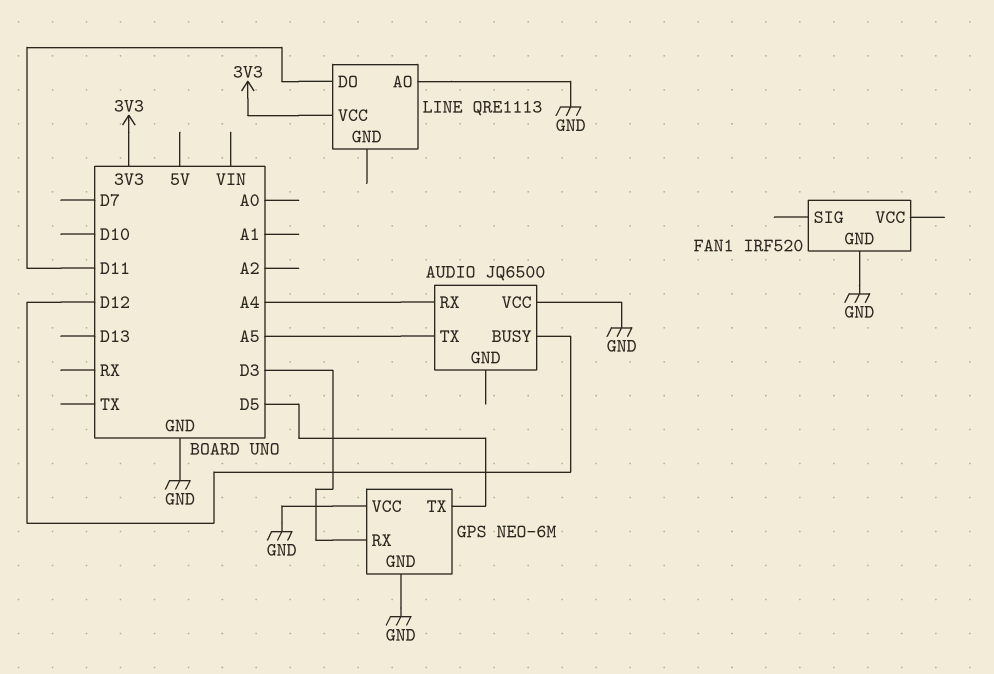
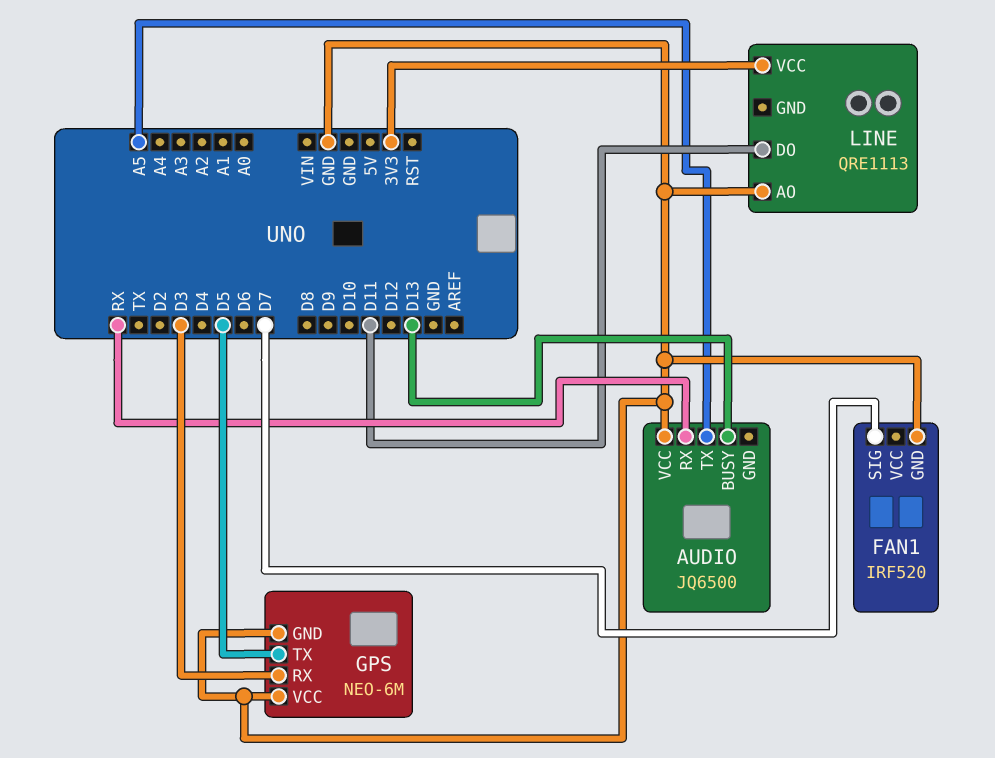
AUDIO pin BUSY: D12 -> D13
AUDIO pin RX: A4 -> RX
FAN1 pin SIG: none -> D7

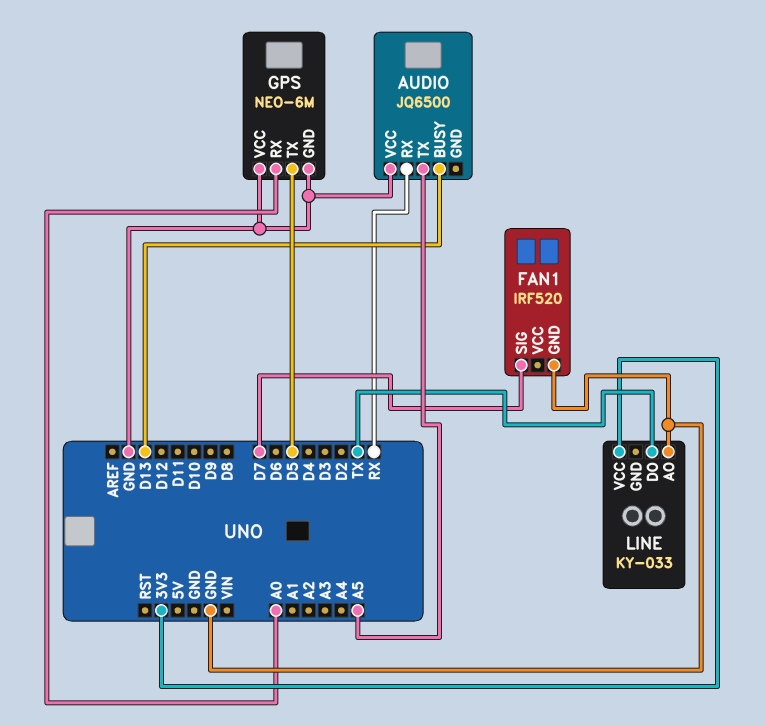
GPS pin RX: D3 -> A0
LINE: QRE1113 -> KY-033
LINE pin DO: D11 -> TX

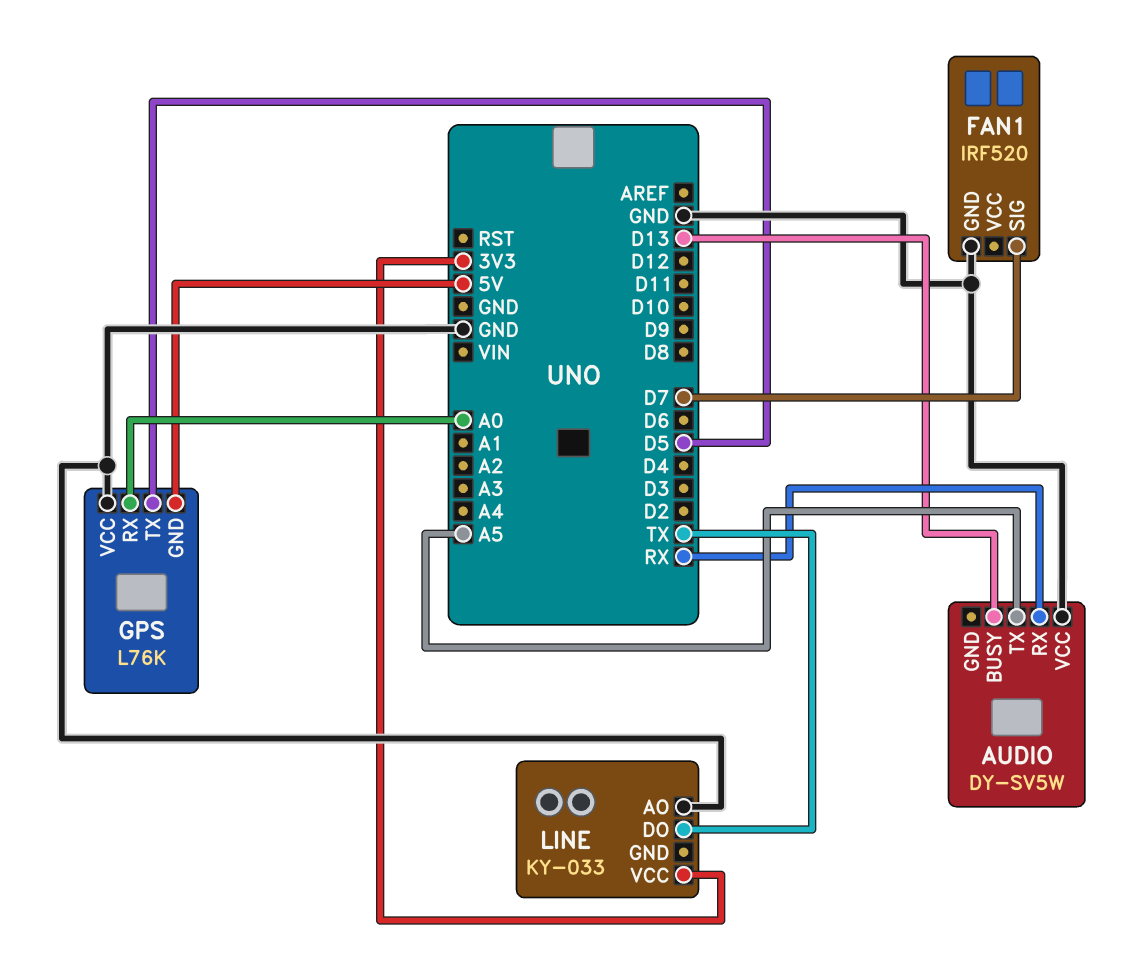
AUDIO: JQ6500 -> DY-SV5W
GPS: NEO-6M -> L76K
GPS pin GND: GND -> 5V

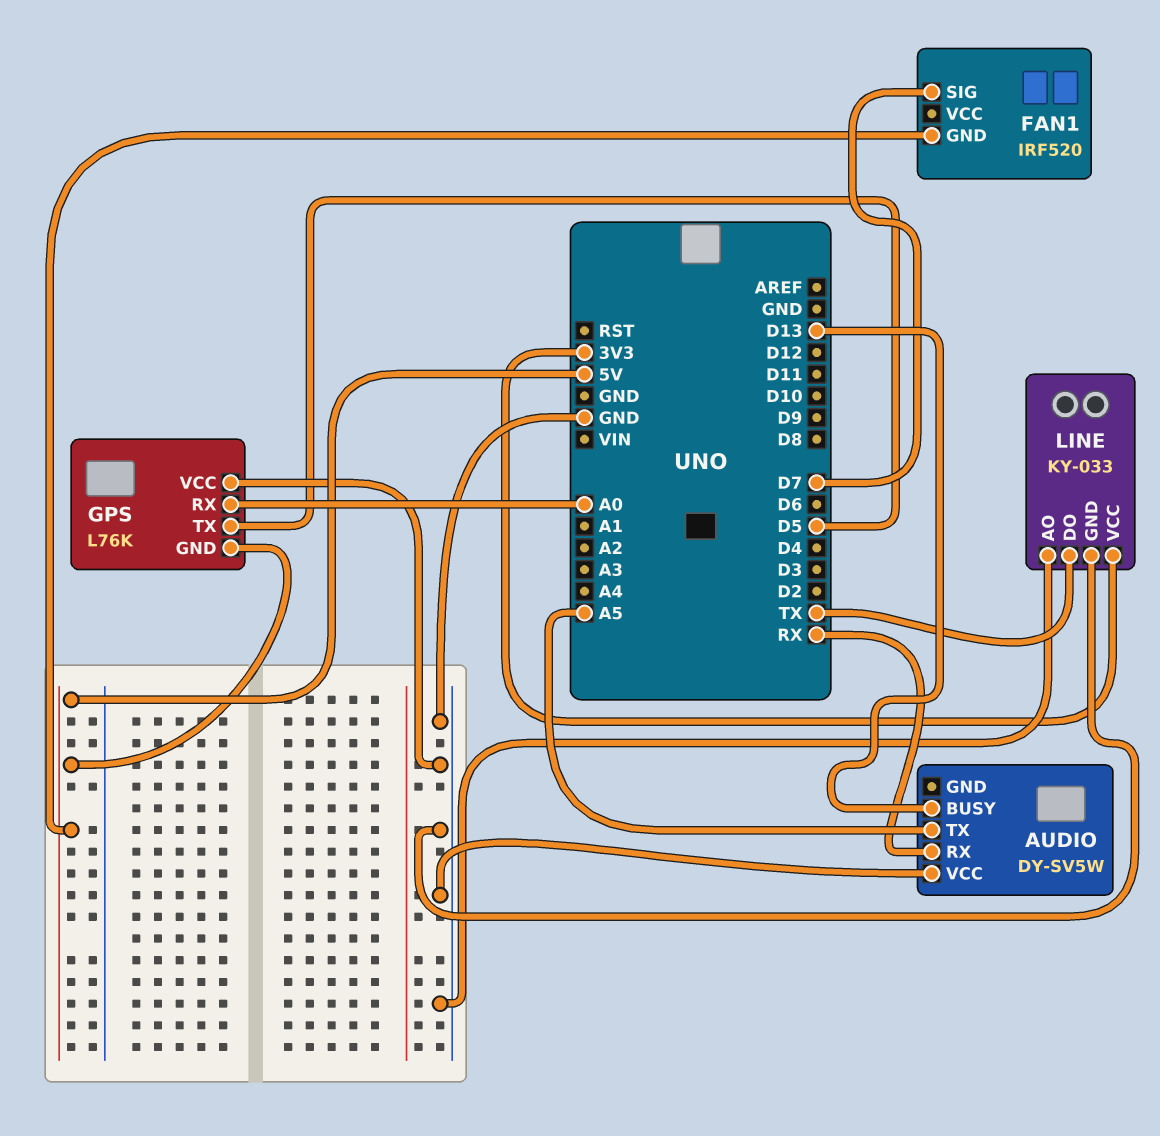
FAN1 pin GND: GND -> 5V
LINE pin GND: none -> GND

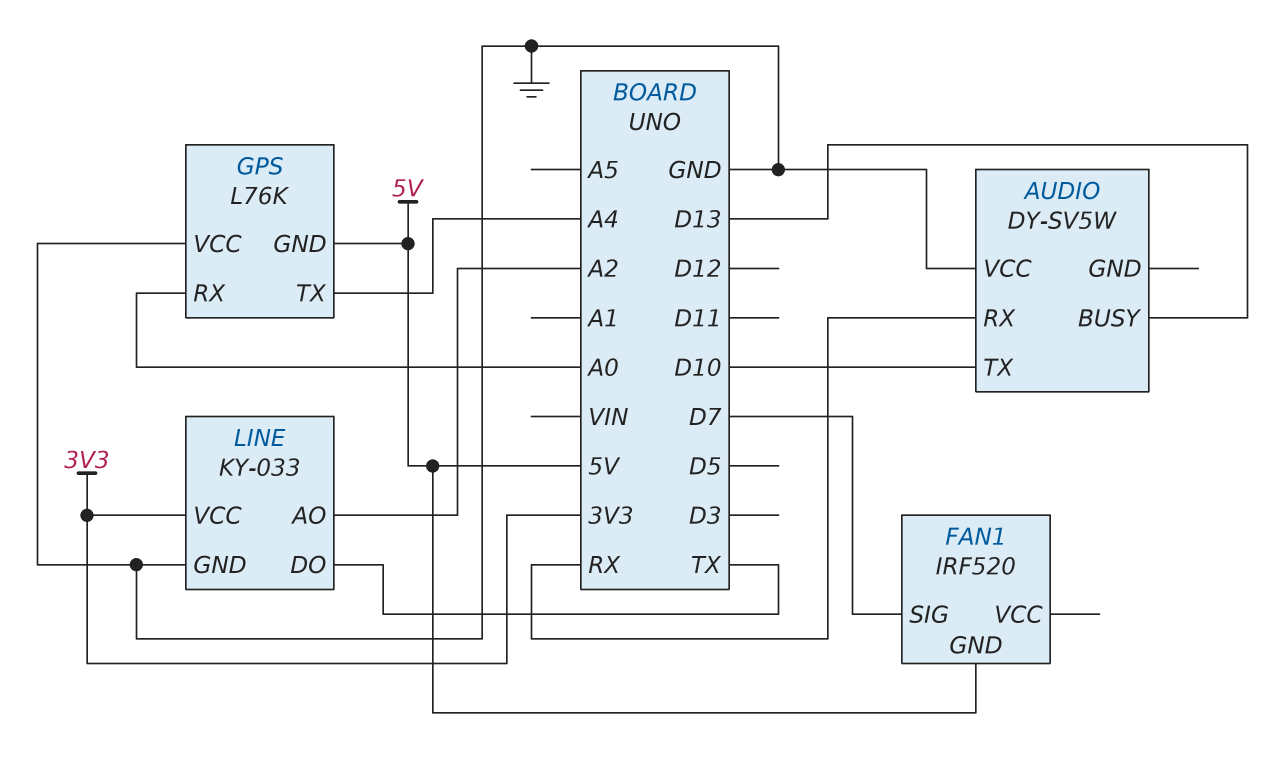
AUDIO pin TX: A5 -> D10
GPS pin TX: D5 -> A4
LINE pin AO: GND -> A2

